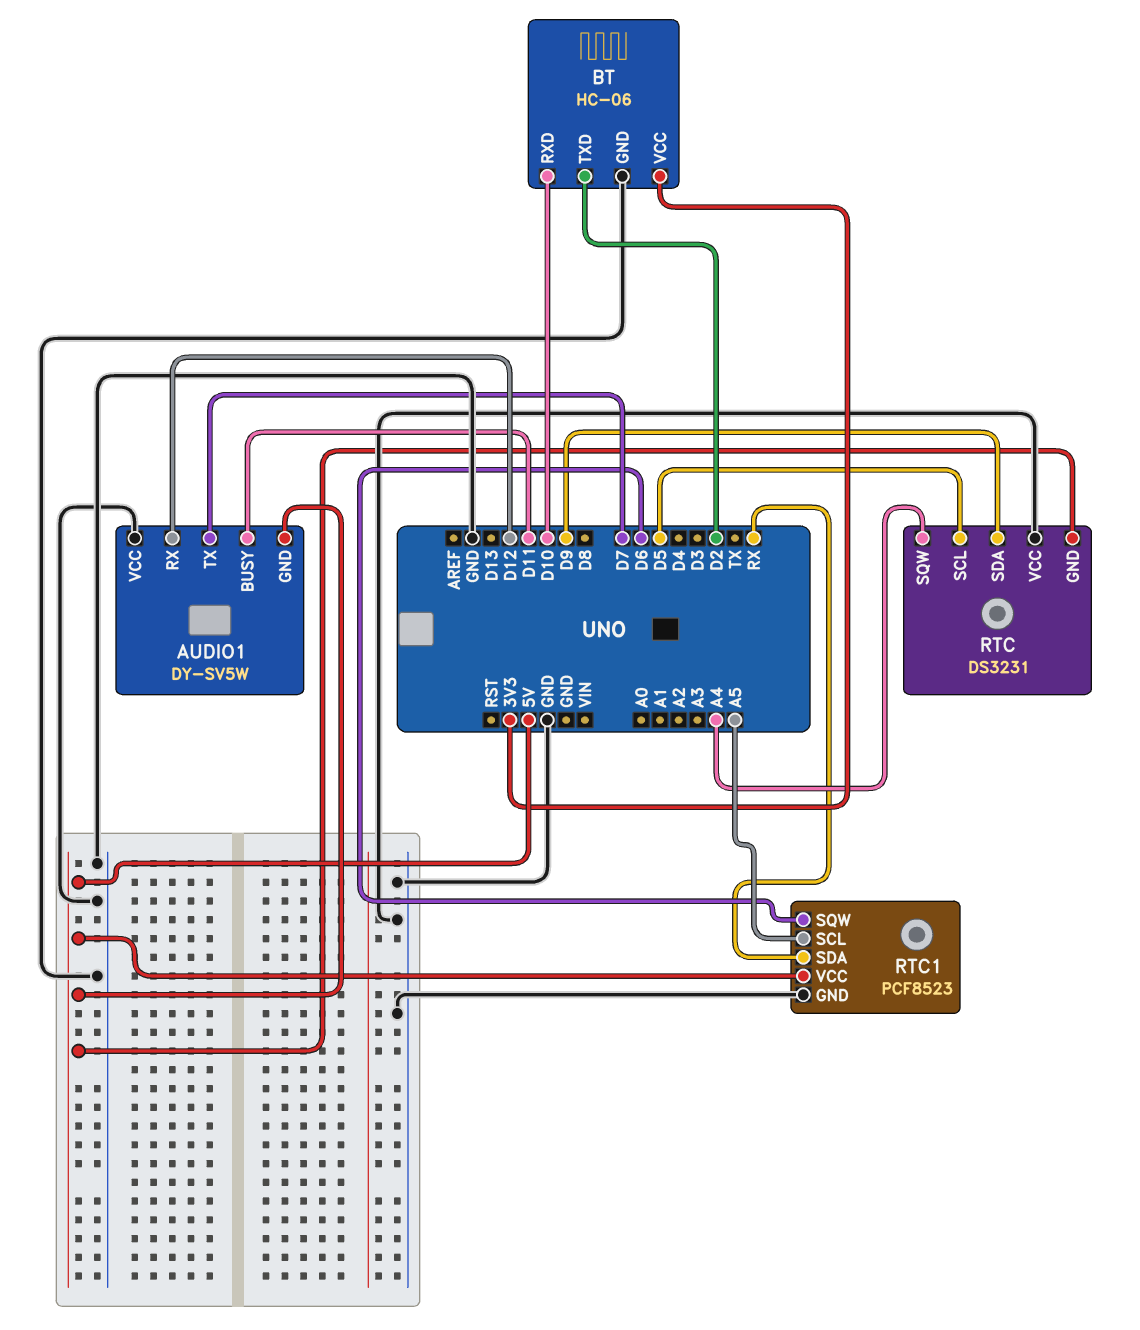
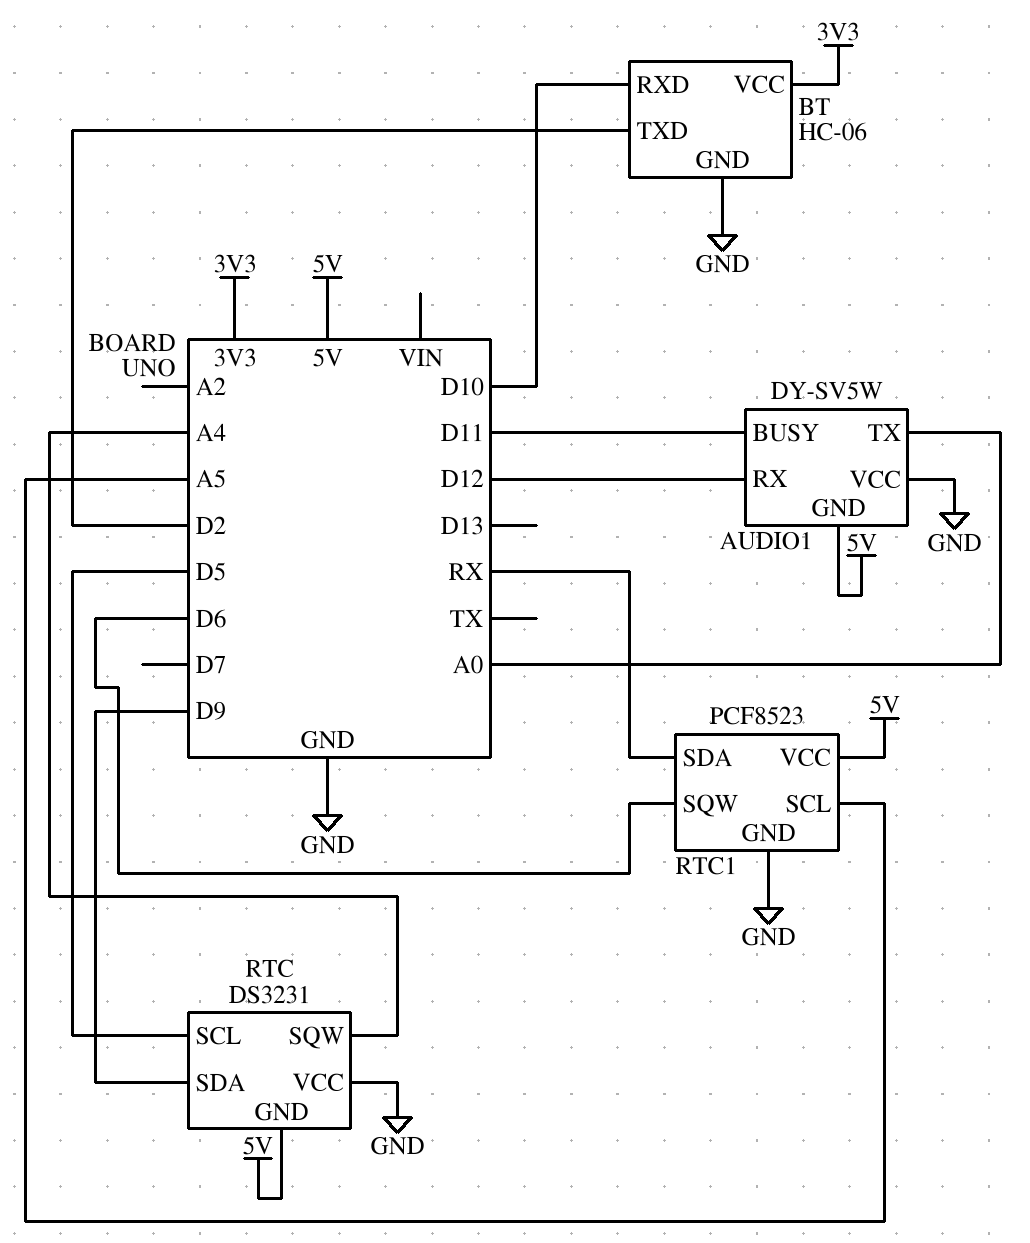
AUDIO1 pin TX: D7 -> A0

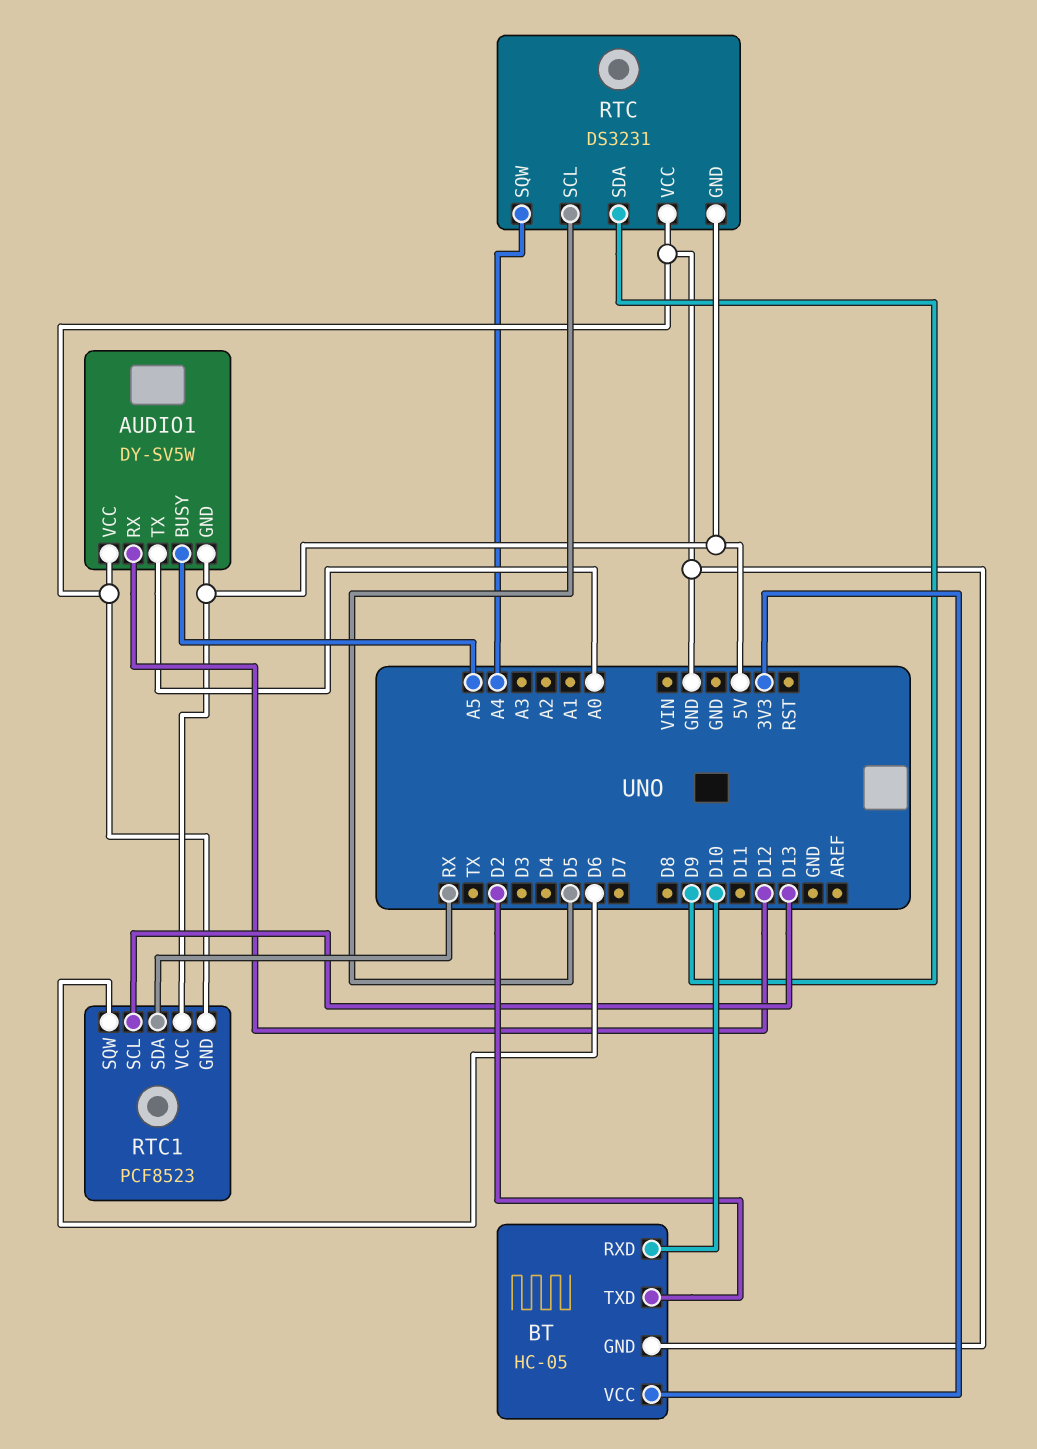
AUDIO1 pin BUSY: D11 -> A5
BT: HC-06 -> HC-05
RTC1 pin SCL: A5 -> D13

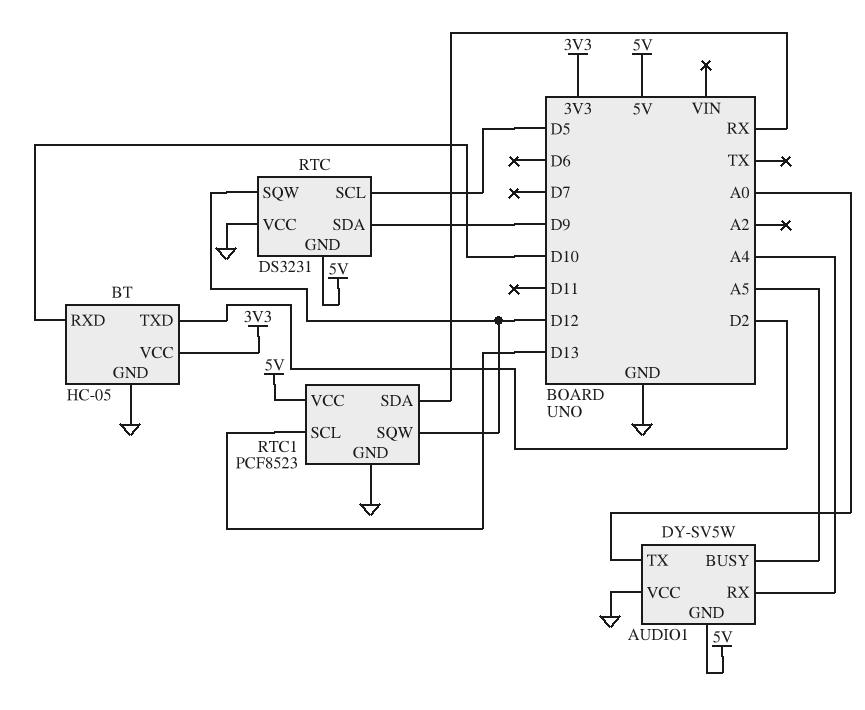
AUDIO1 pin RX: D12 -> A4
RTC pin SQW: A4 -> D12
RTC1 pin SQW: D6 -> D12

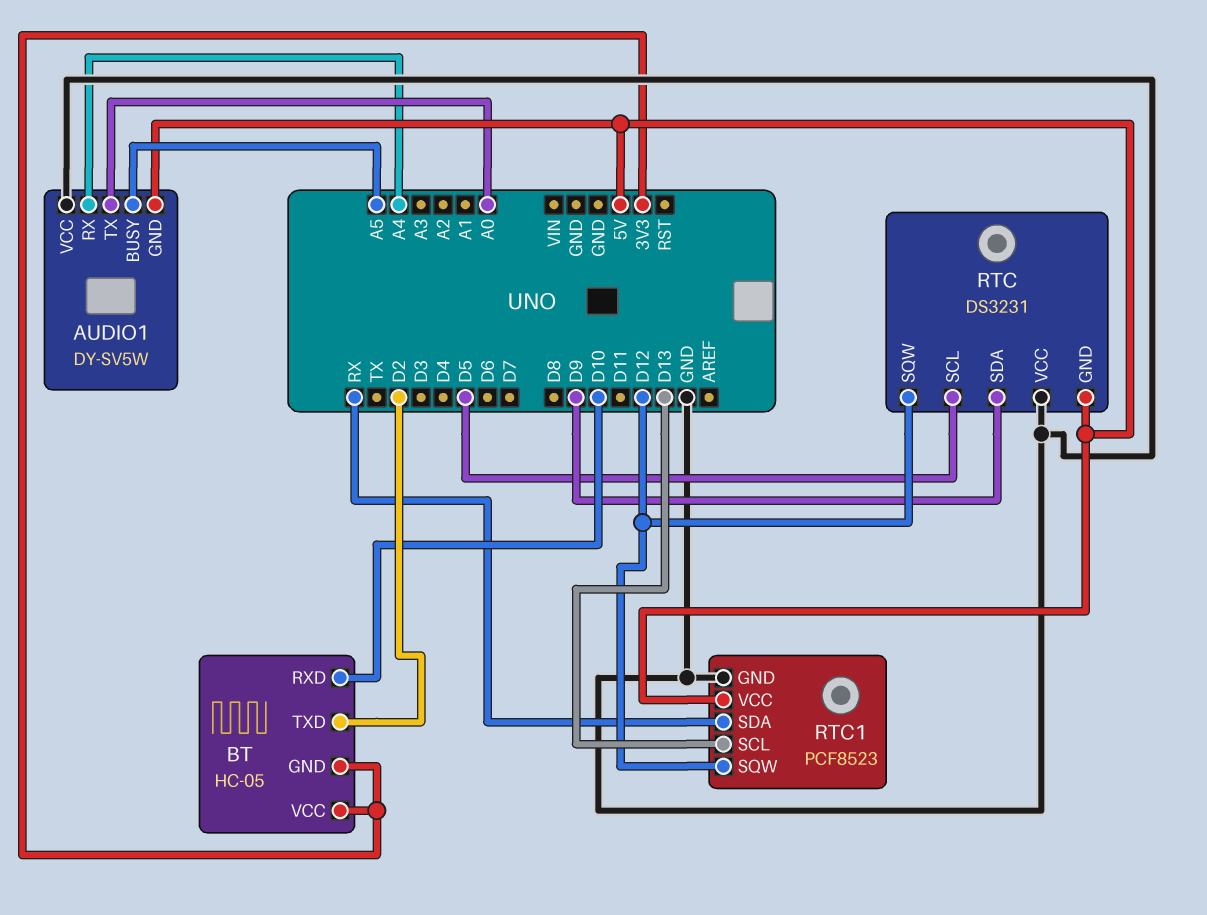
BT pin GND: GND -> 3V3

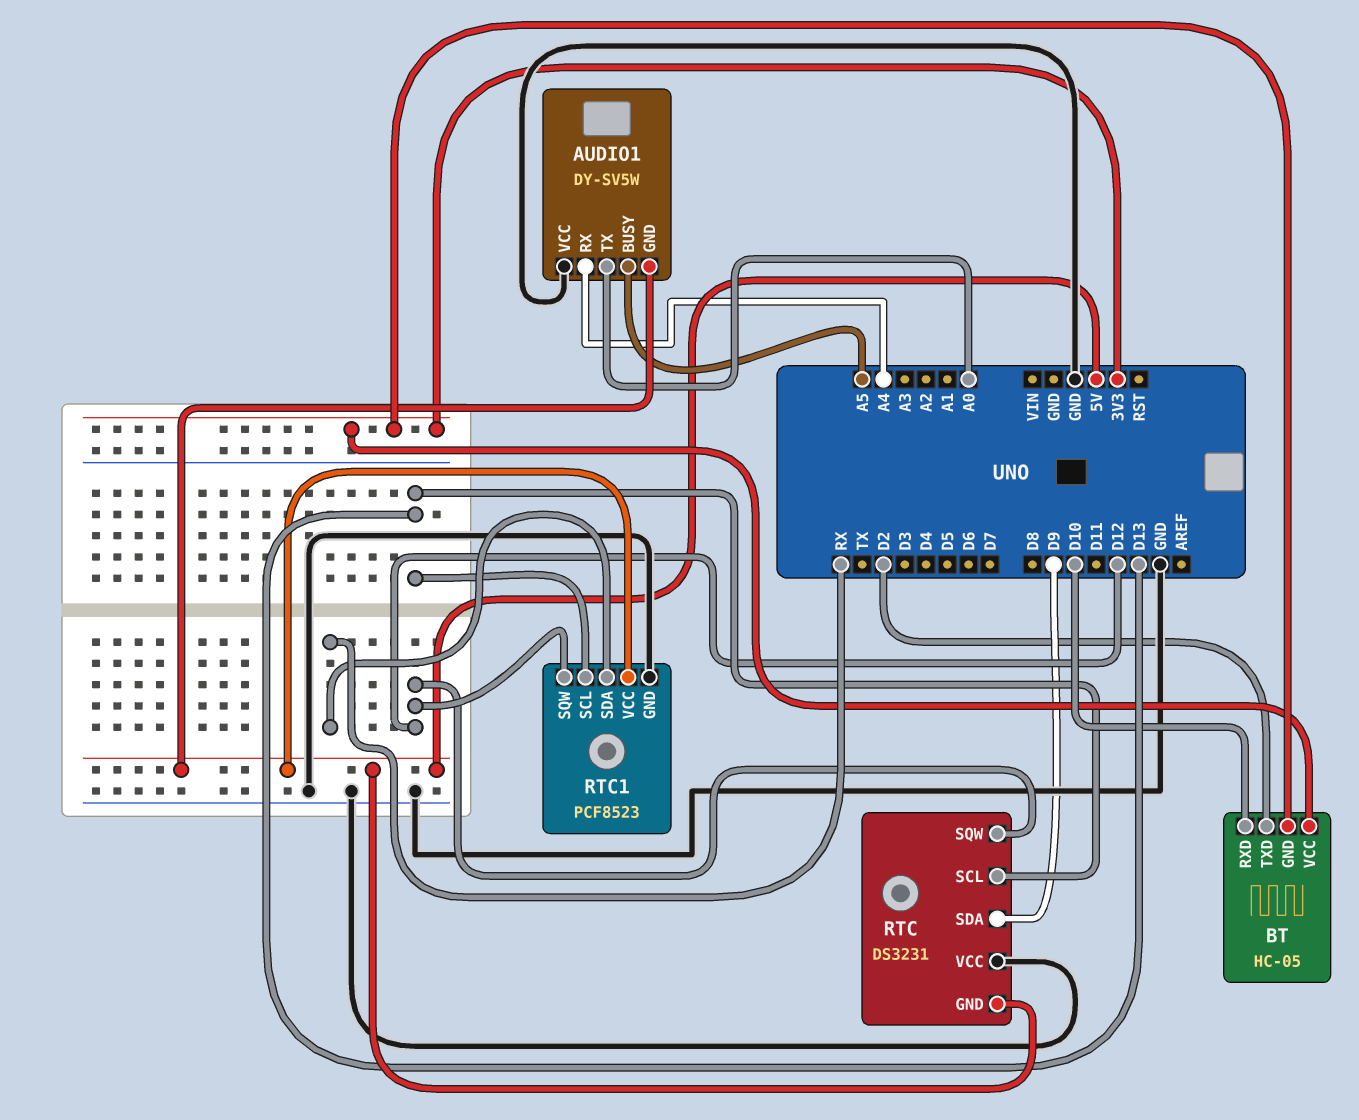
RTC pin SCL: D5 -> D13

